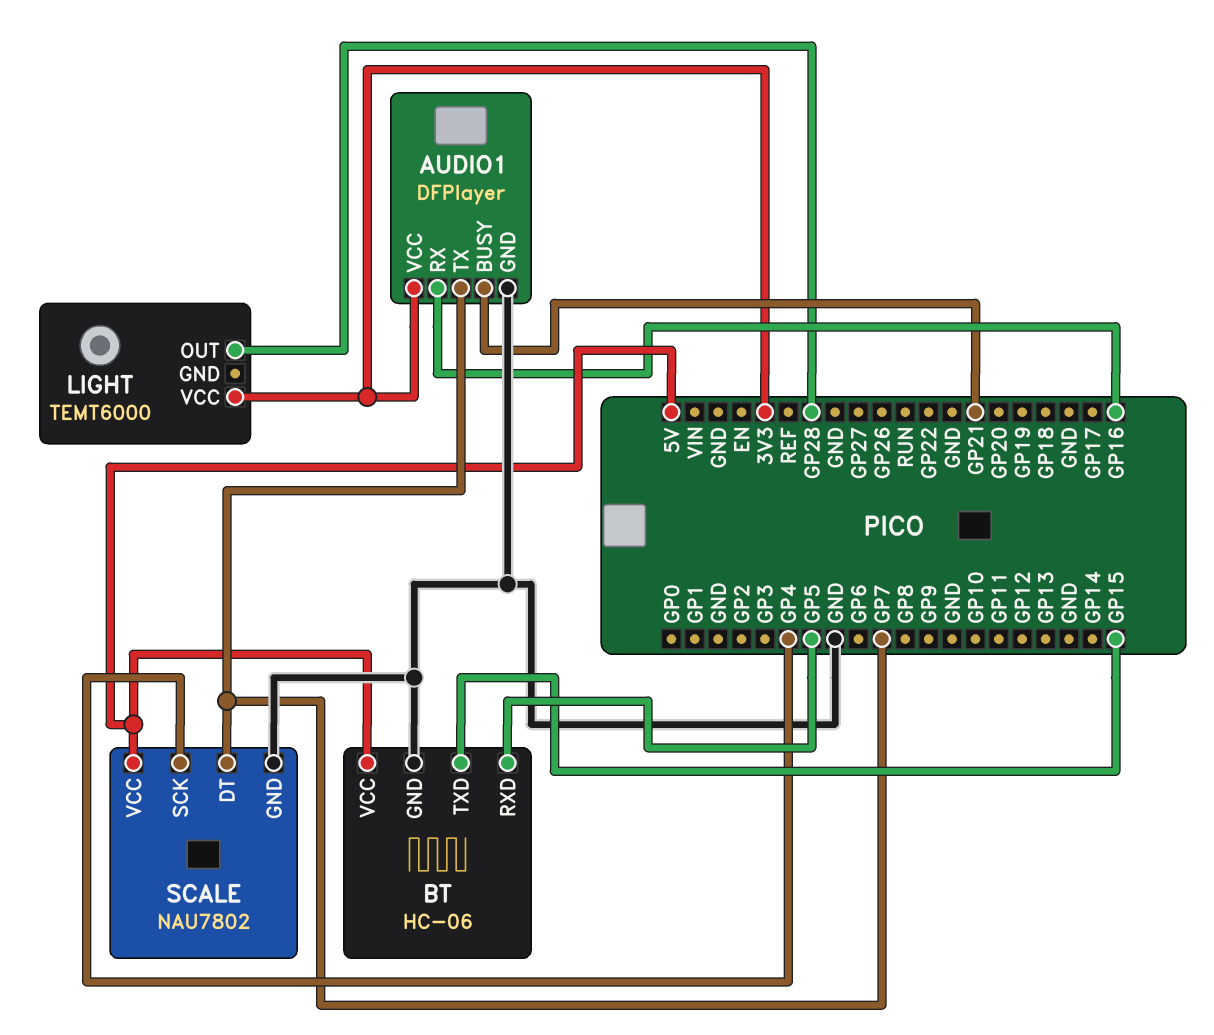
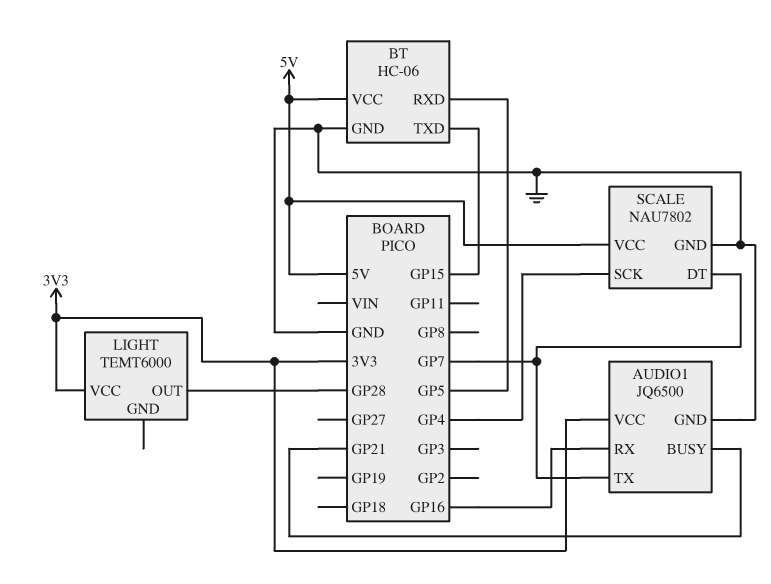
AUDIO1: DFPlayer -> JQ6500

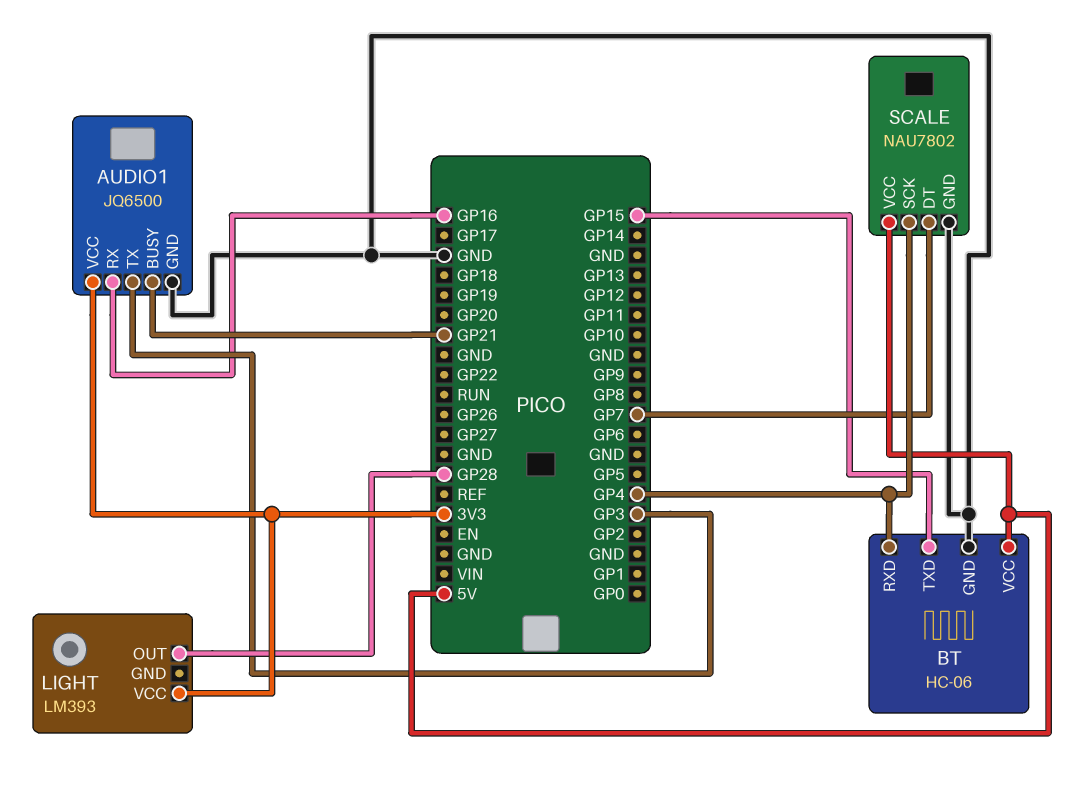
AUDIO1 pin TX: GP7 -> GP3
BT pin RXD: GP5 -> GP4
LIGHT: TEMT6000 -> LM393

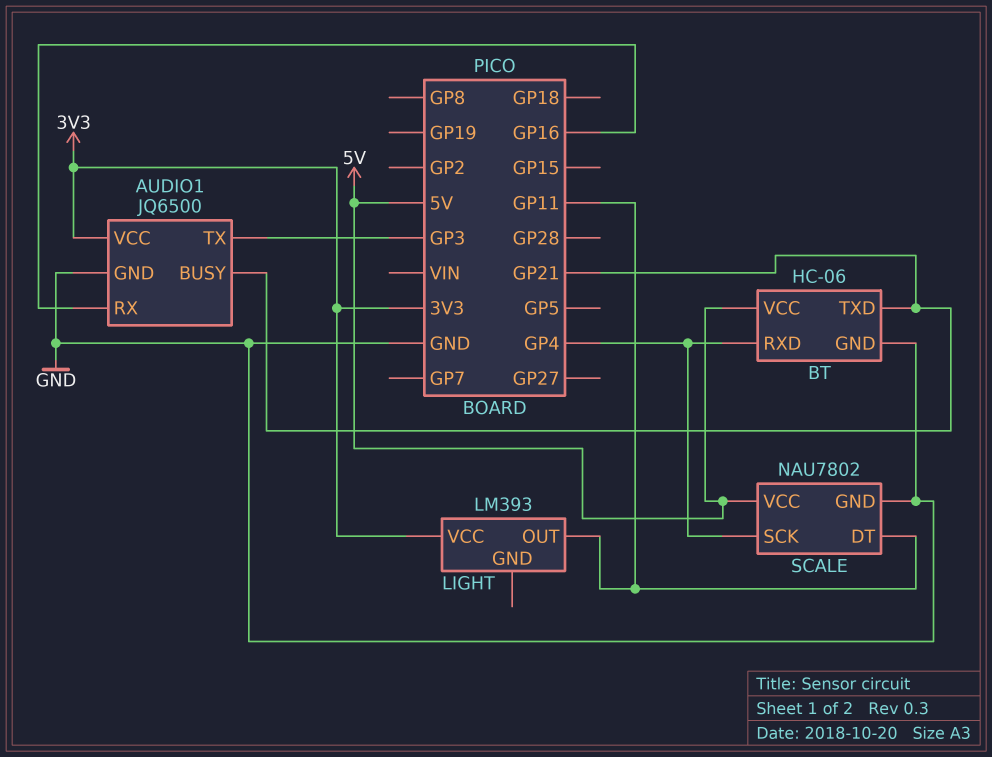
BT pin TXD: GP15 -> GP21
LIGHT pin OUT: GP28 -> GP11
SCALE pin DT: GP7 -> GP11

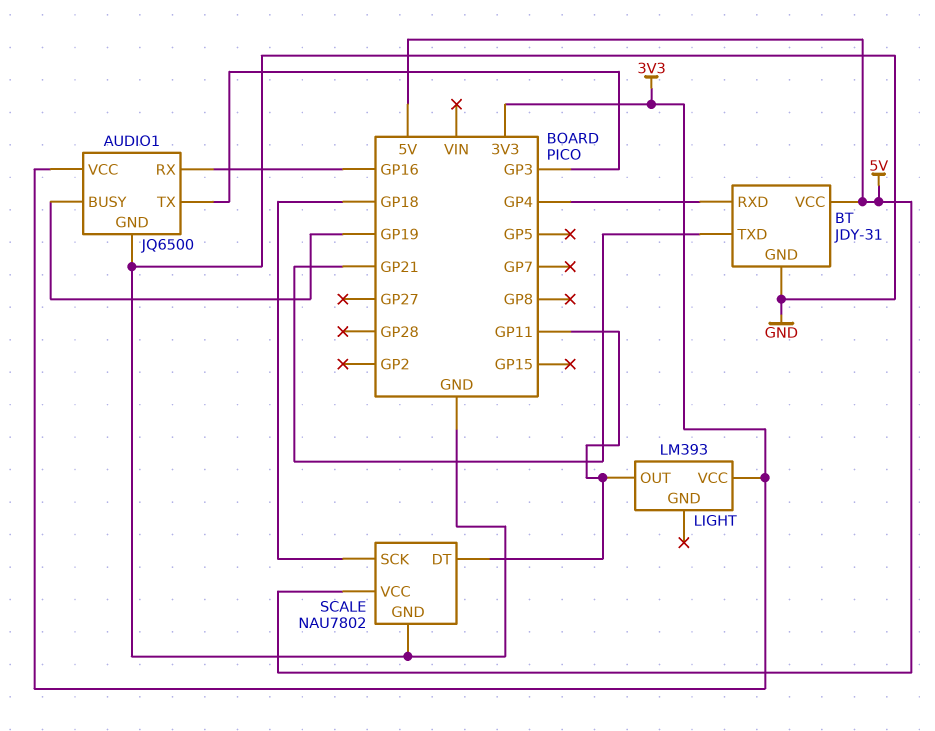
AUDIO1 pin BUSY: GP21 -> GP19
BT: HC-06 -> JDY-31
SCALE pin SCK: GP4 -> GP18

